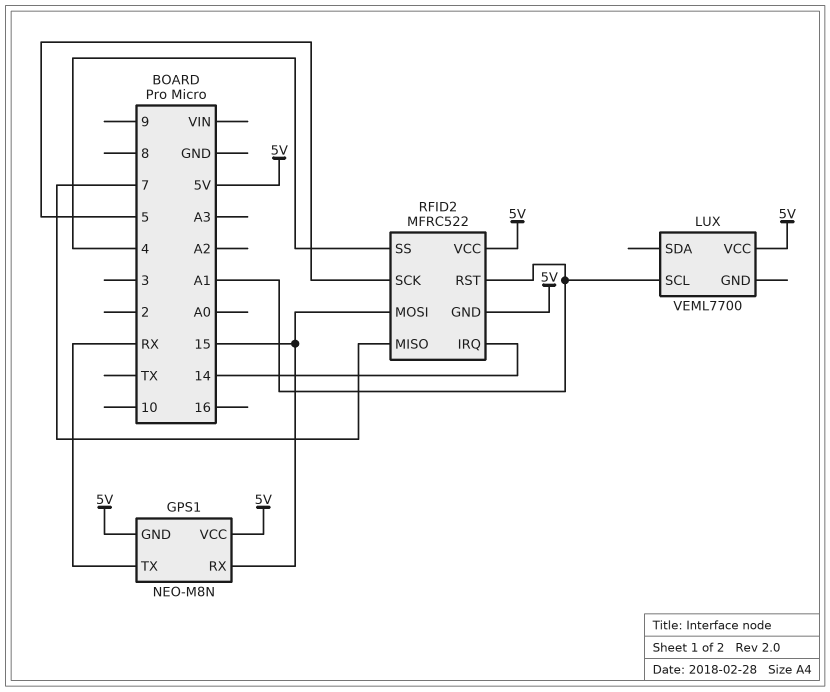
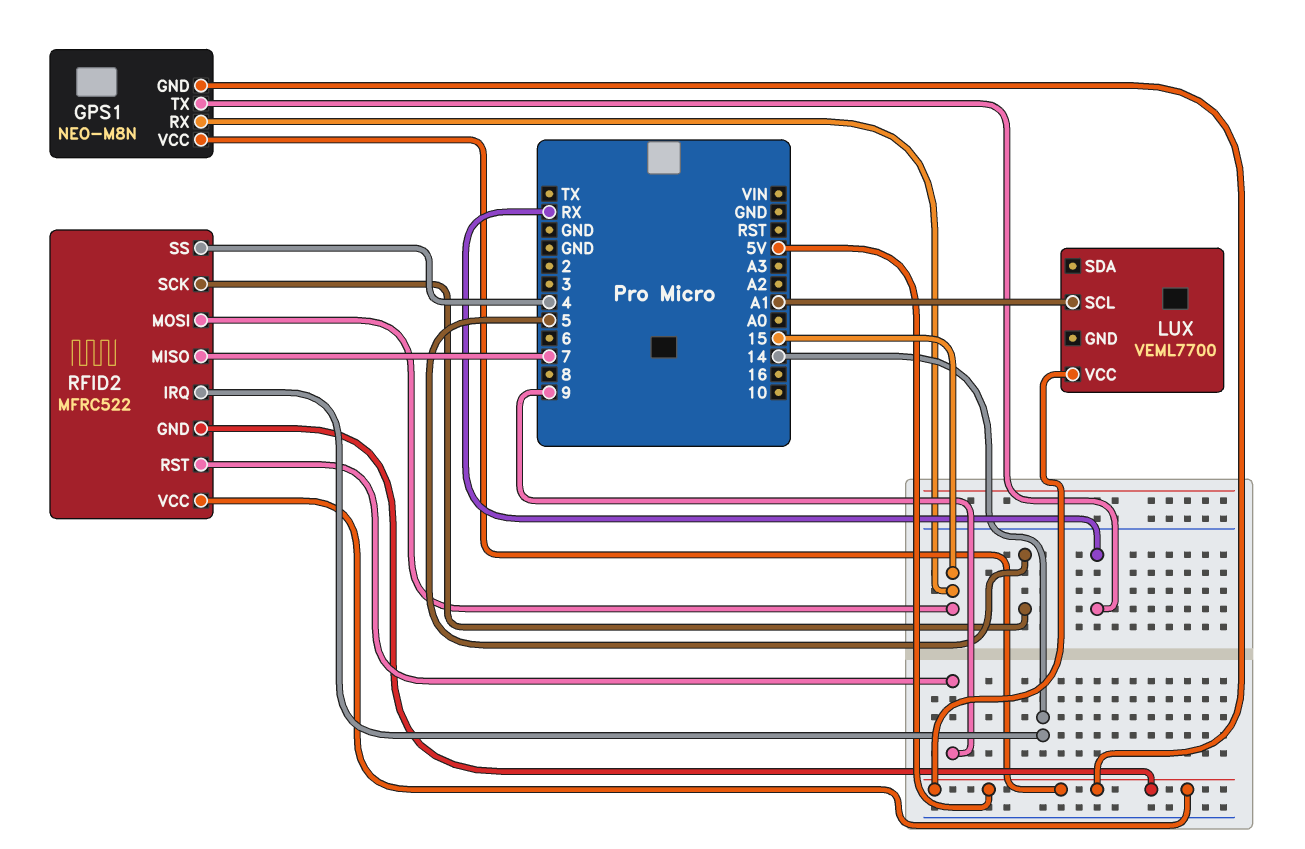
RFID2 pin RST: A1 -> 9

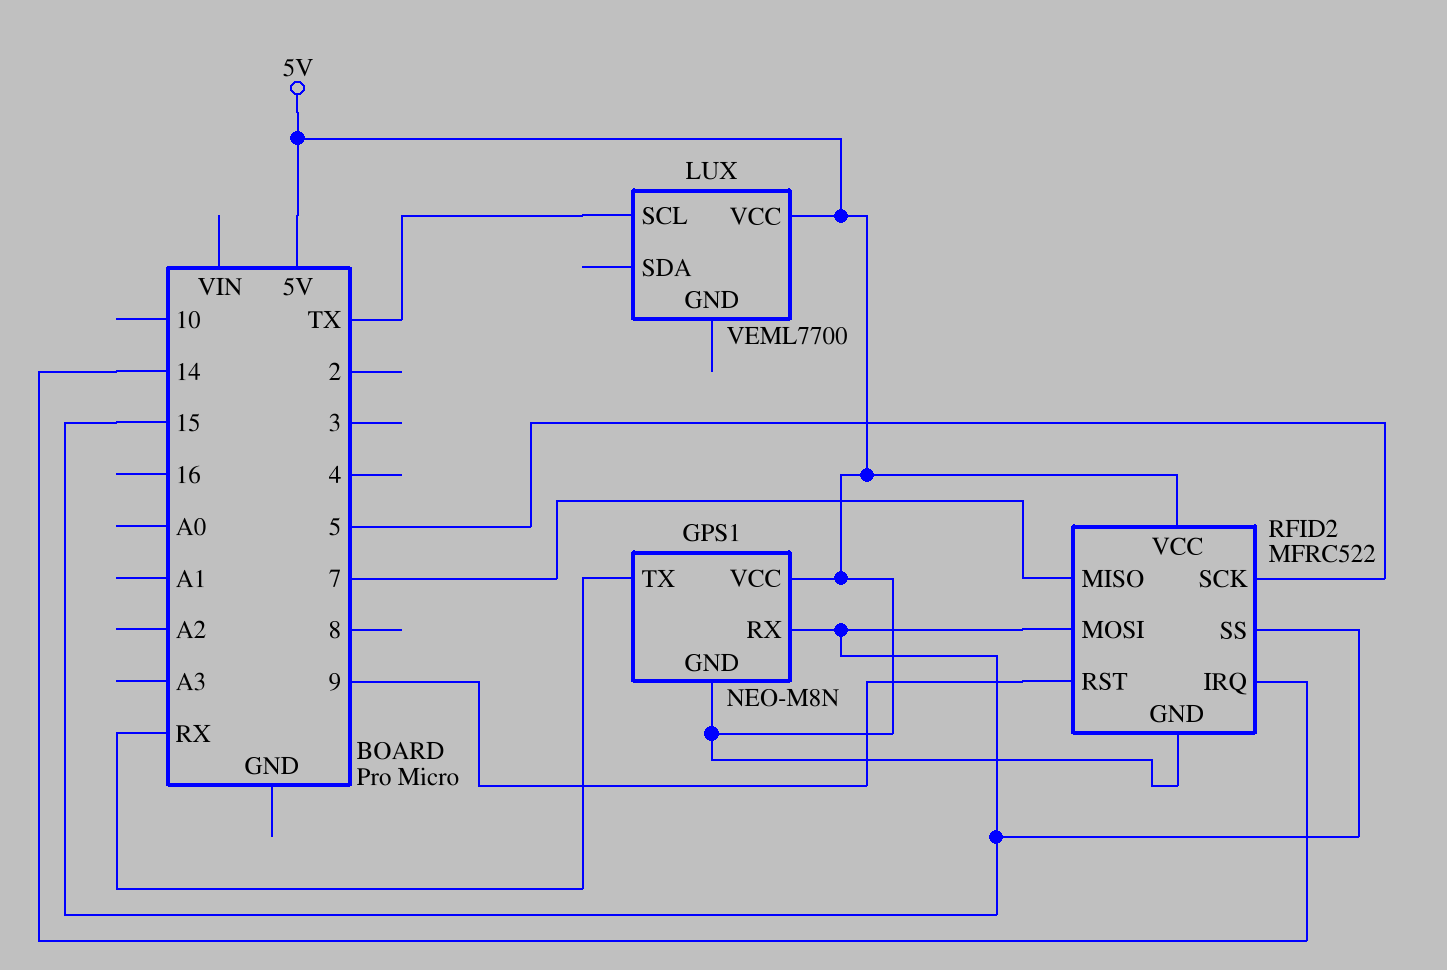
LUX pin SCL: A1 -> TX
RFID2 pin SS: 4 -> 15

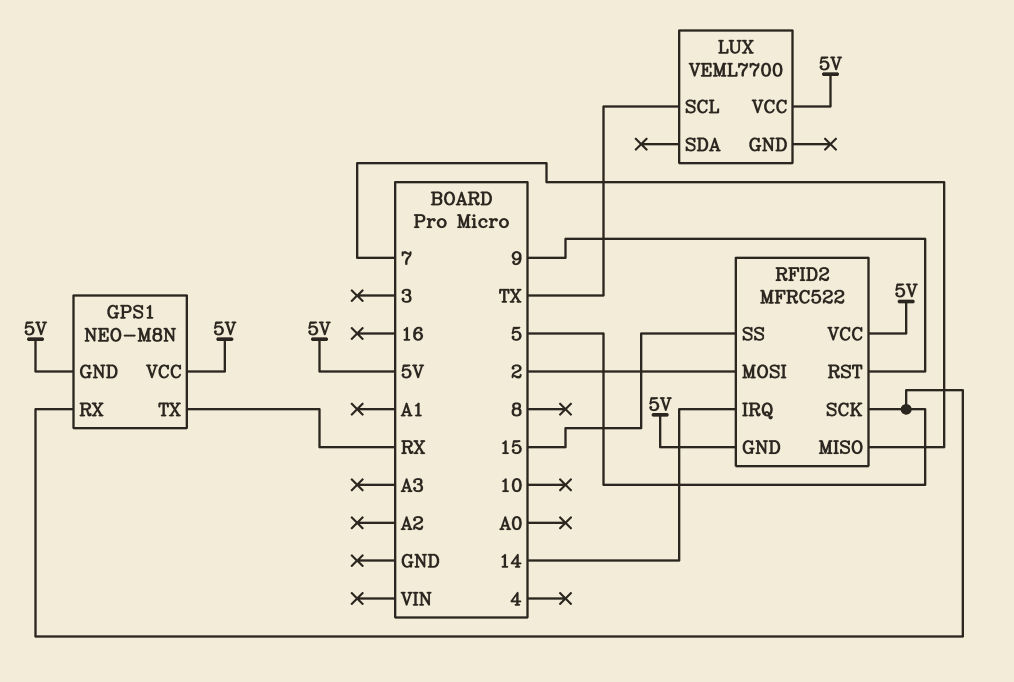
GPS1 pin RX: 15 -> 5
RFID2 pin MOSI: 15 -> 2

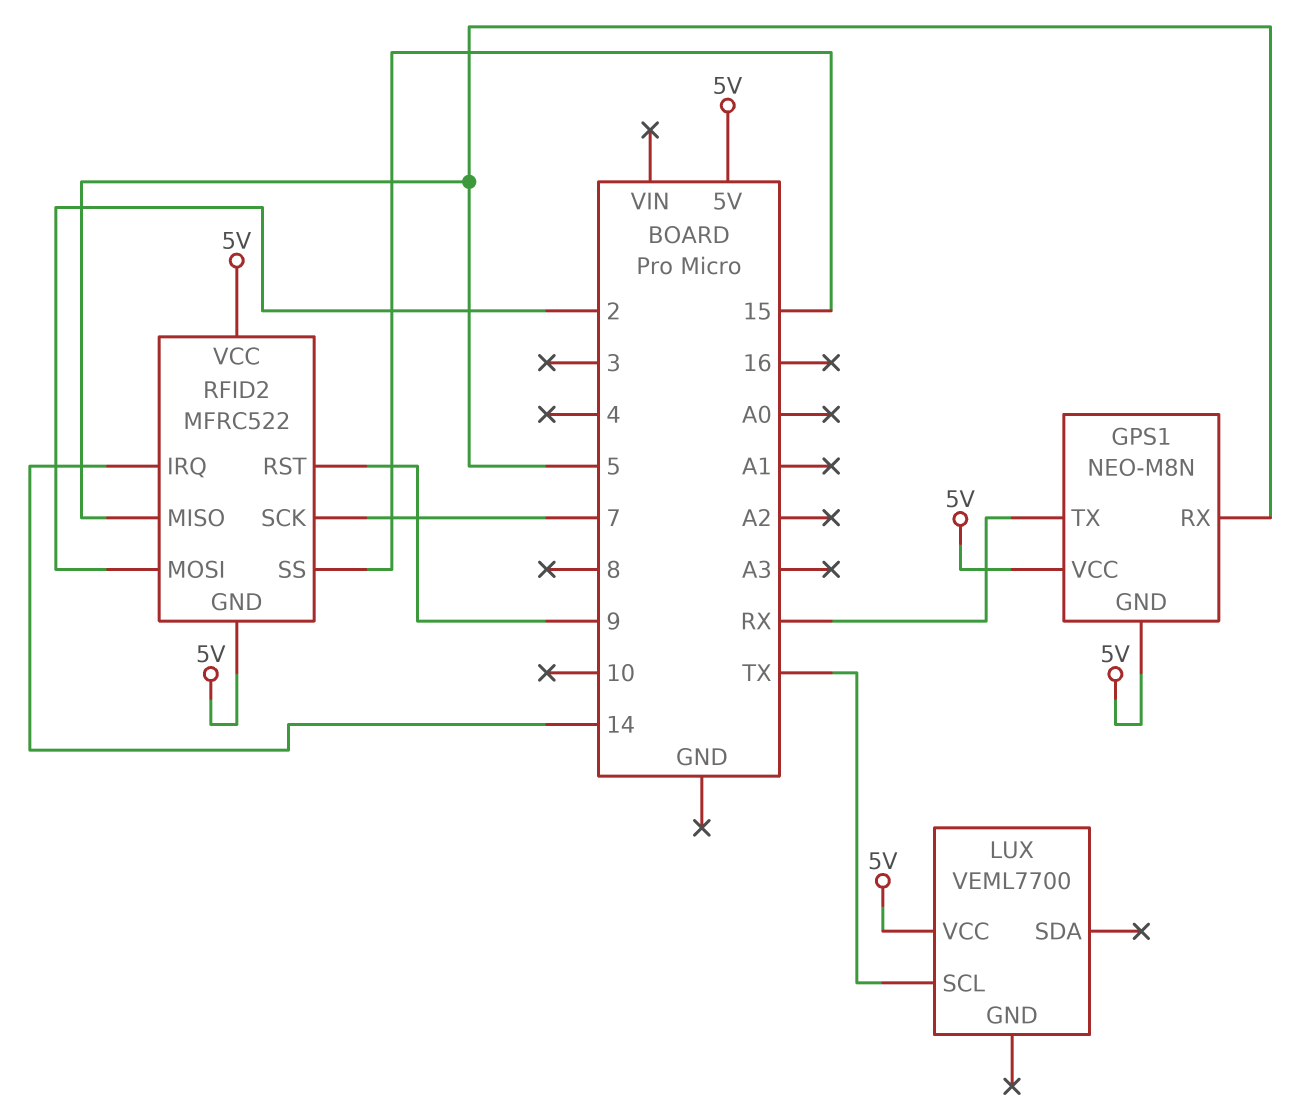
RFID2 pin MISO: 7 -> 5
RFID2 pin SCK: 5 -> 7

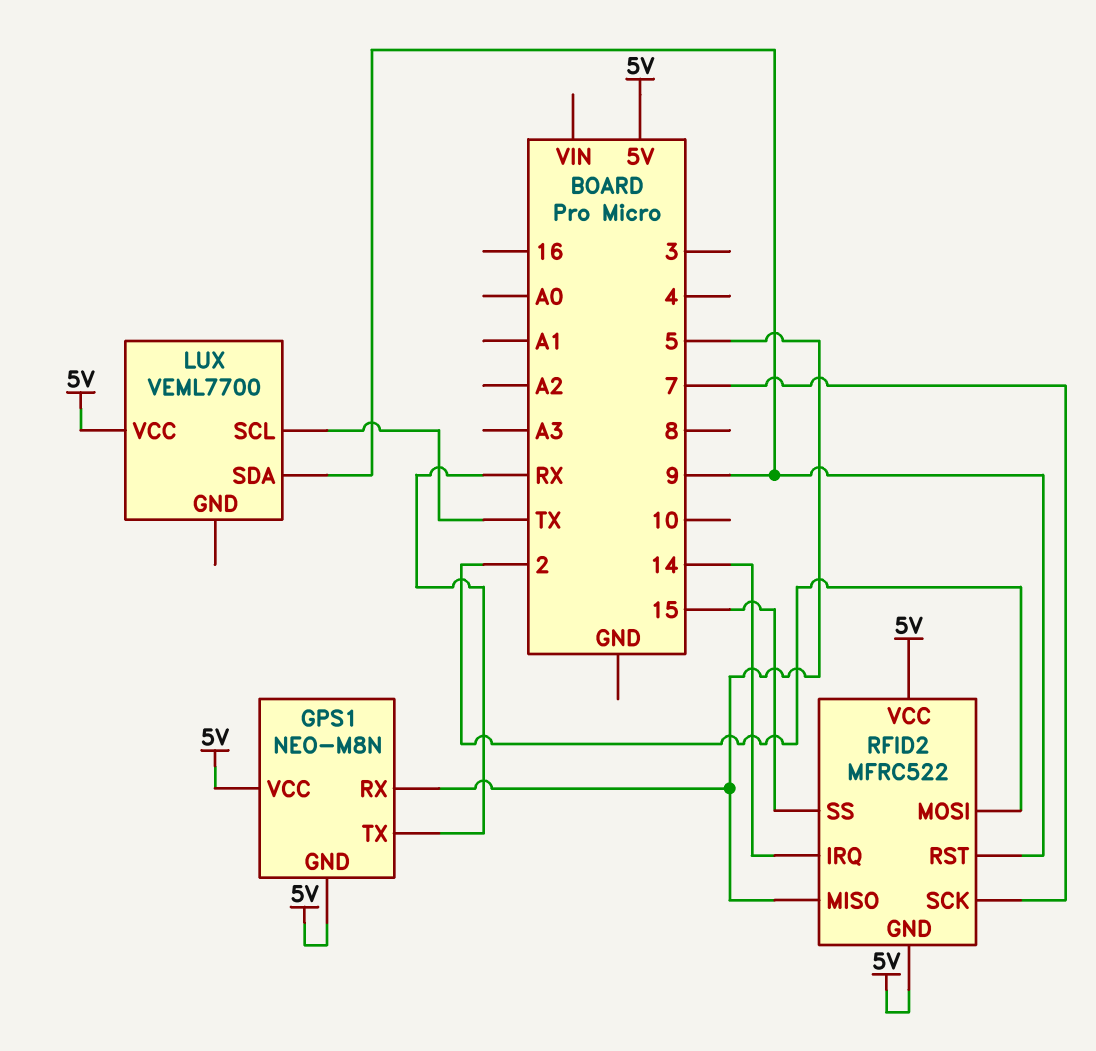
LUX pin SDA: none -> 9

